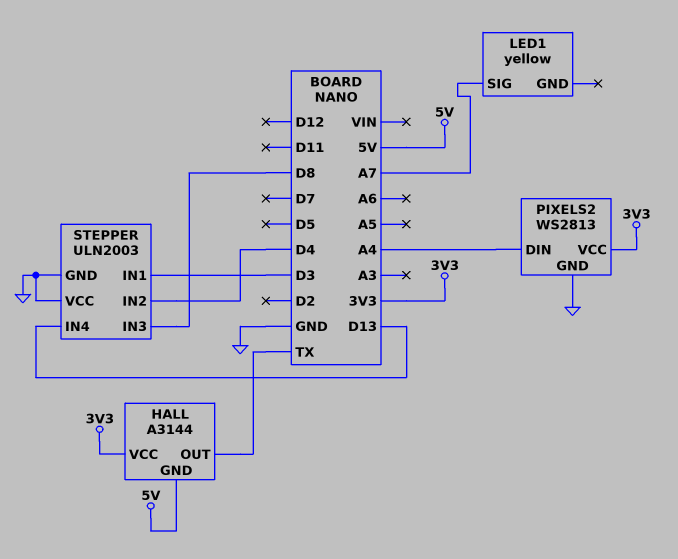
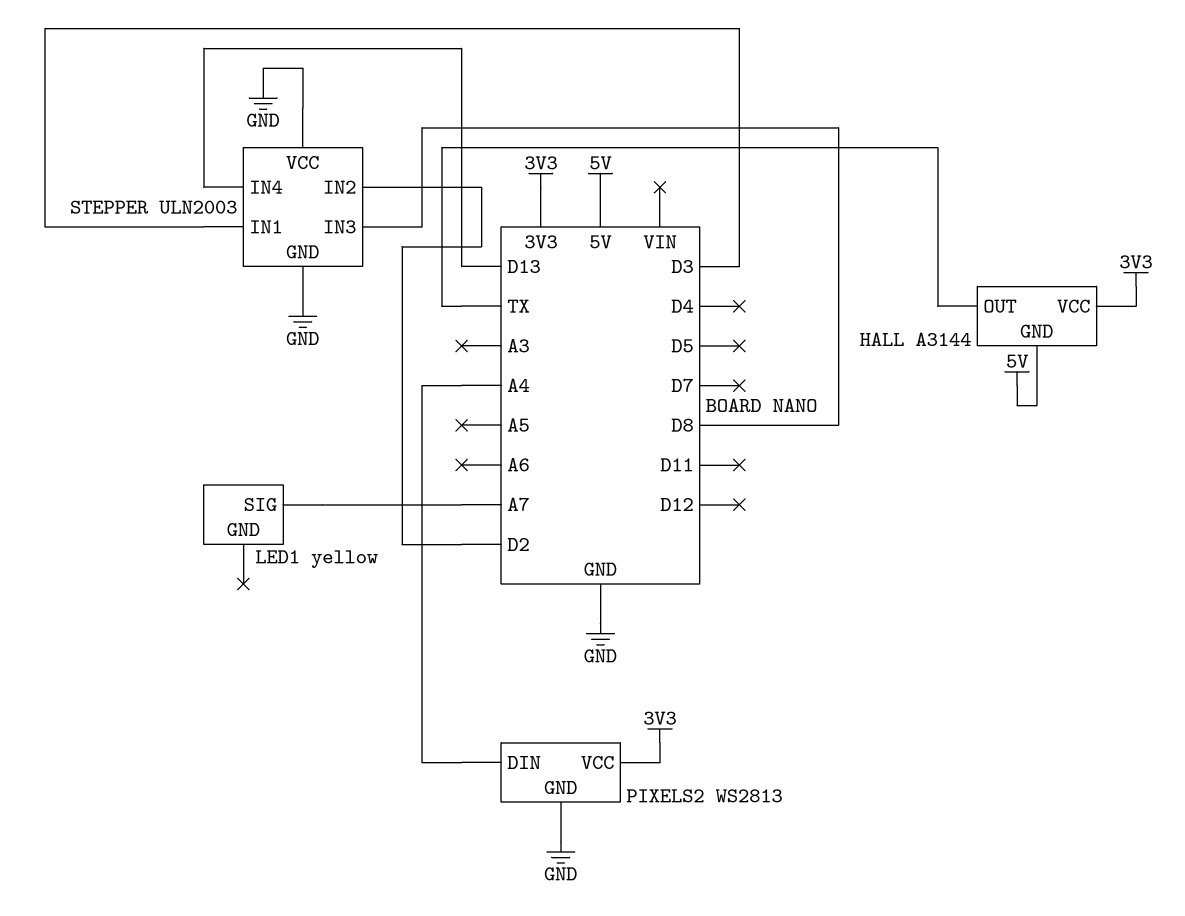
STEPPER pin IN2: D4 -> D2

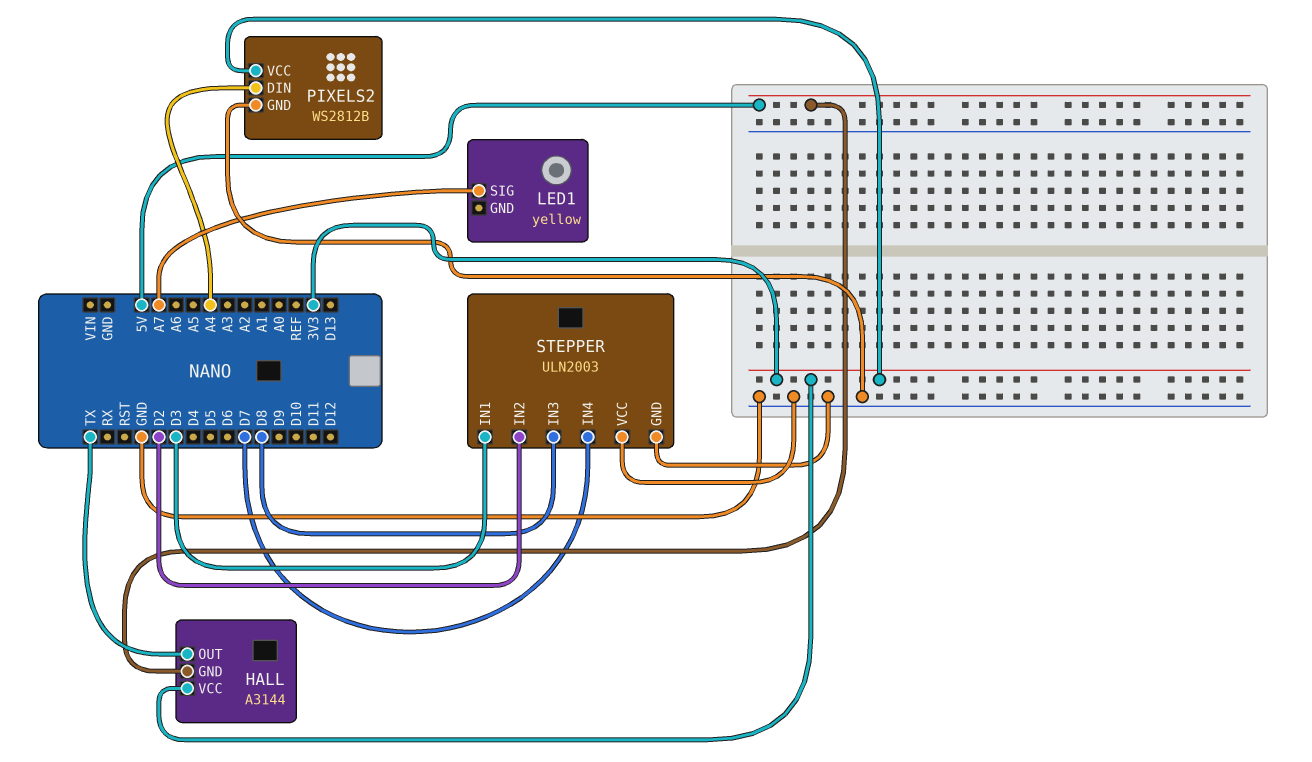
PIXELS2: WS2813 -> WS2812B
STEPPER pin IN4: D13 -> D7

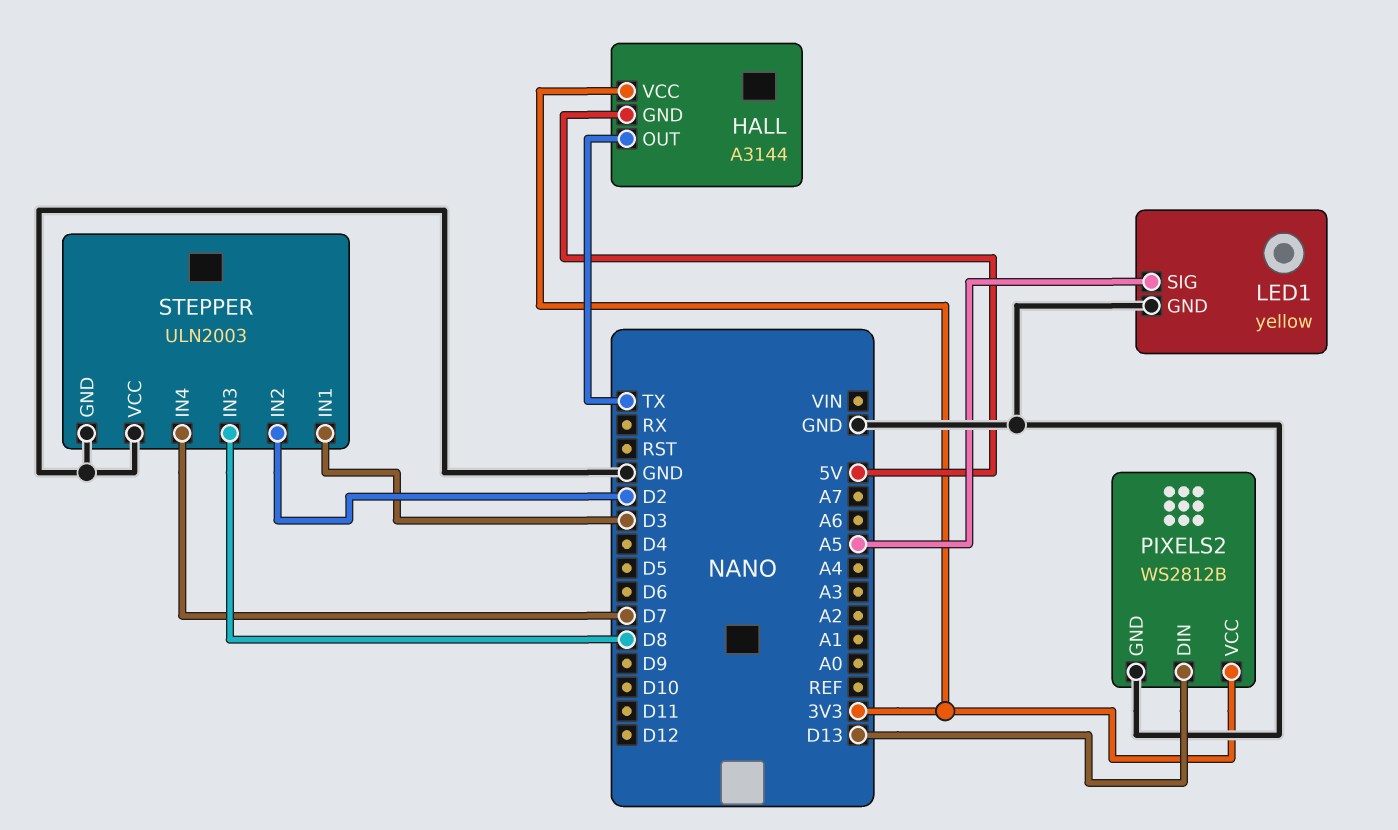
LED1 pin GND: none -> GND
LED1 pin SIG: A7 -> A5
PIXELS2 pin DIN: A4 -> D13

